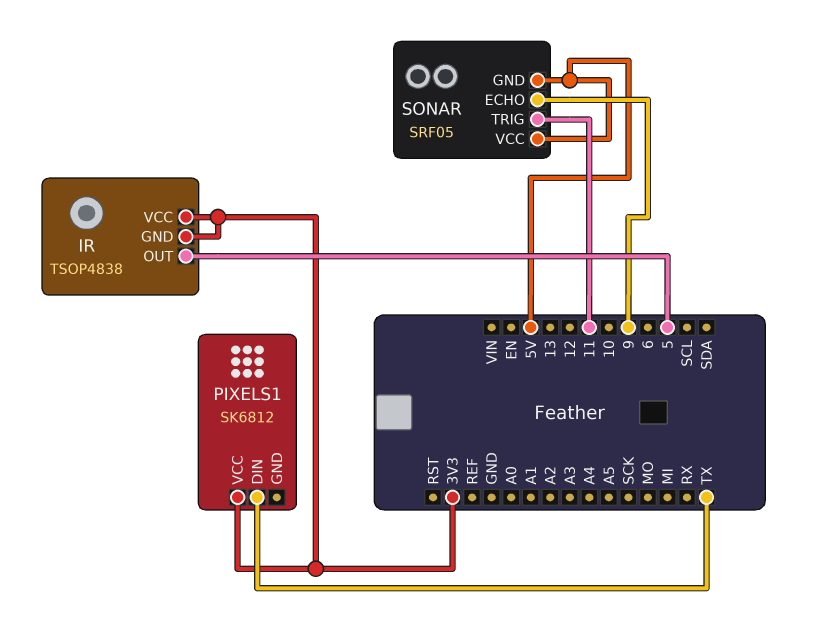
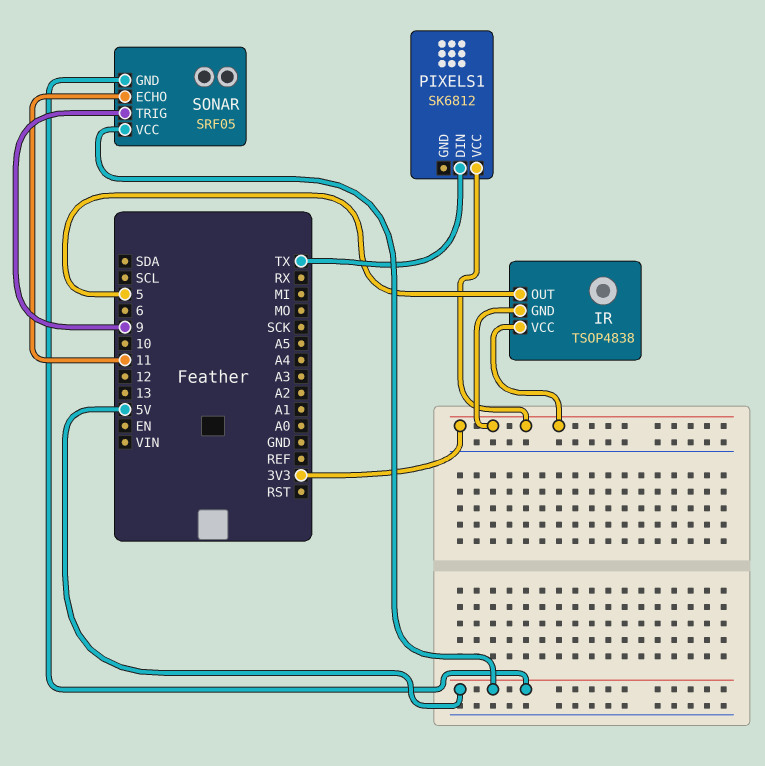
SONAR pin ECHO: 9 -> 11
SONAR pin TRIG: 11 -> 9

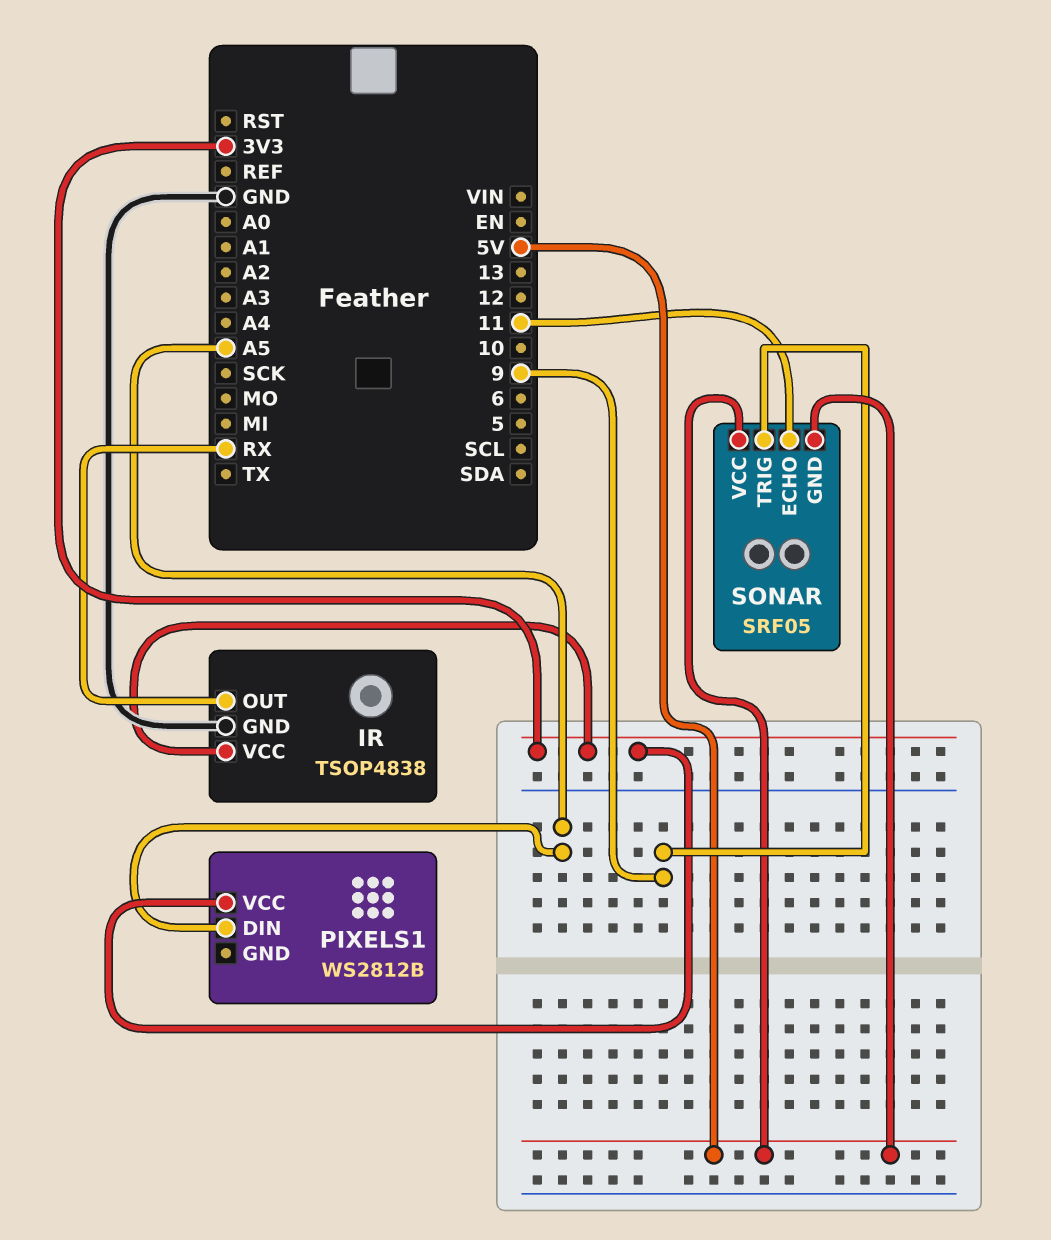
IR pin GND: 3V3 -> GND
IR pin OUT: 5 -> RX
PIXELS1: SK6812 -> WS2812B
PIXELS1 pin DIN: TX -> A5

